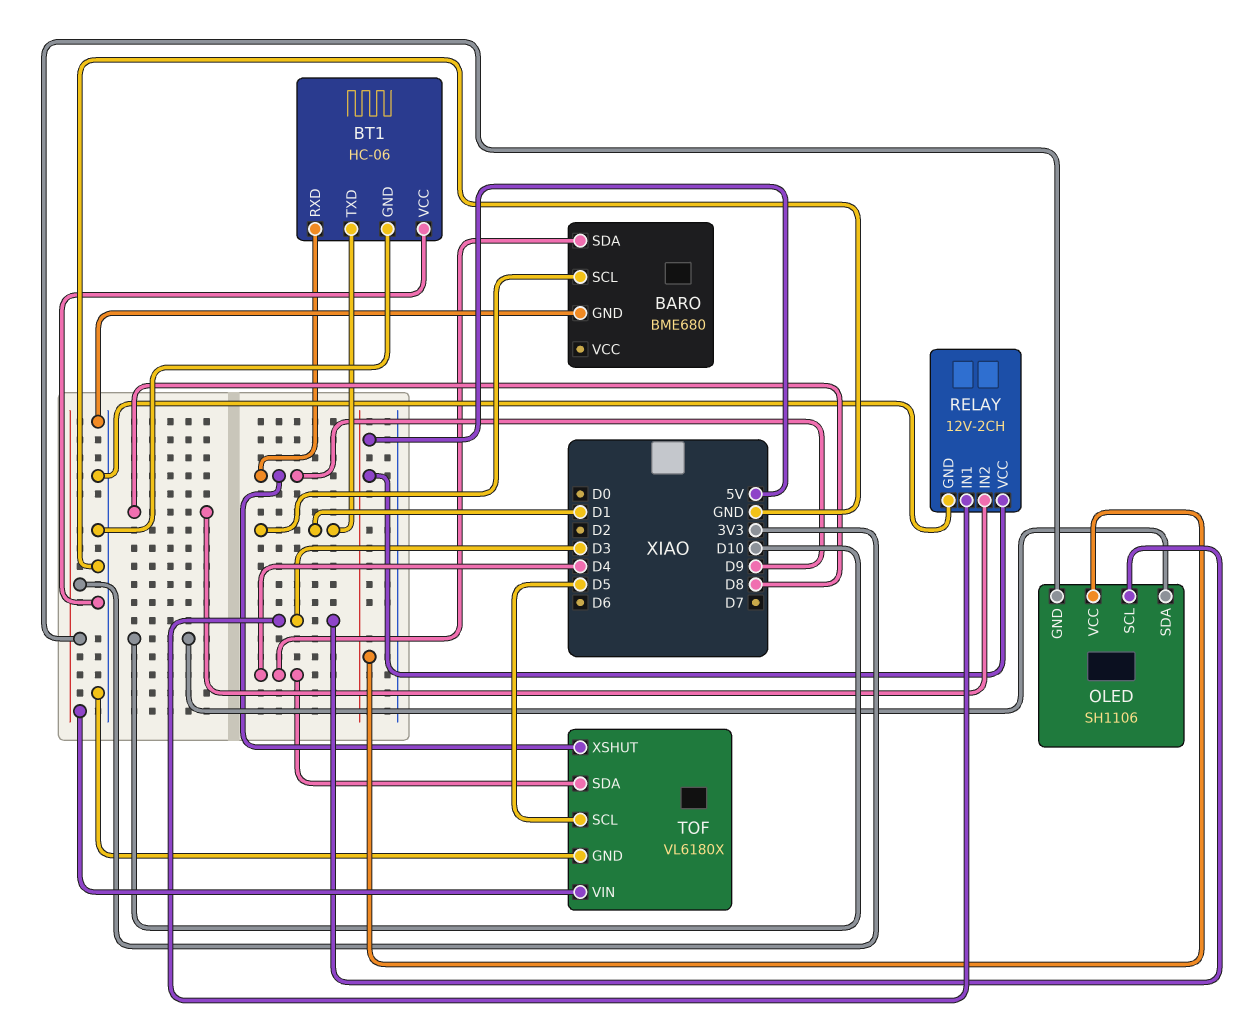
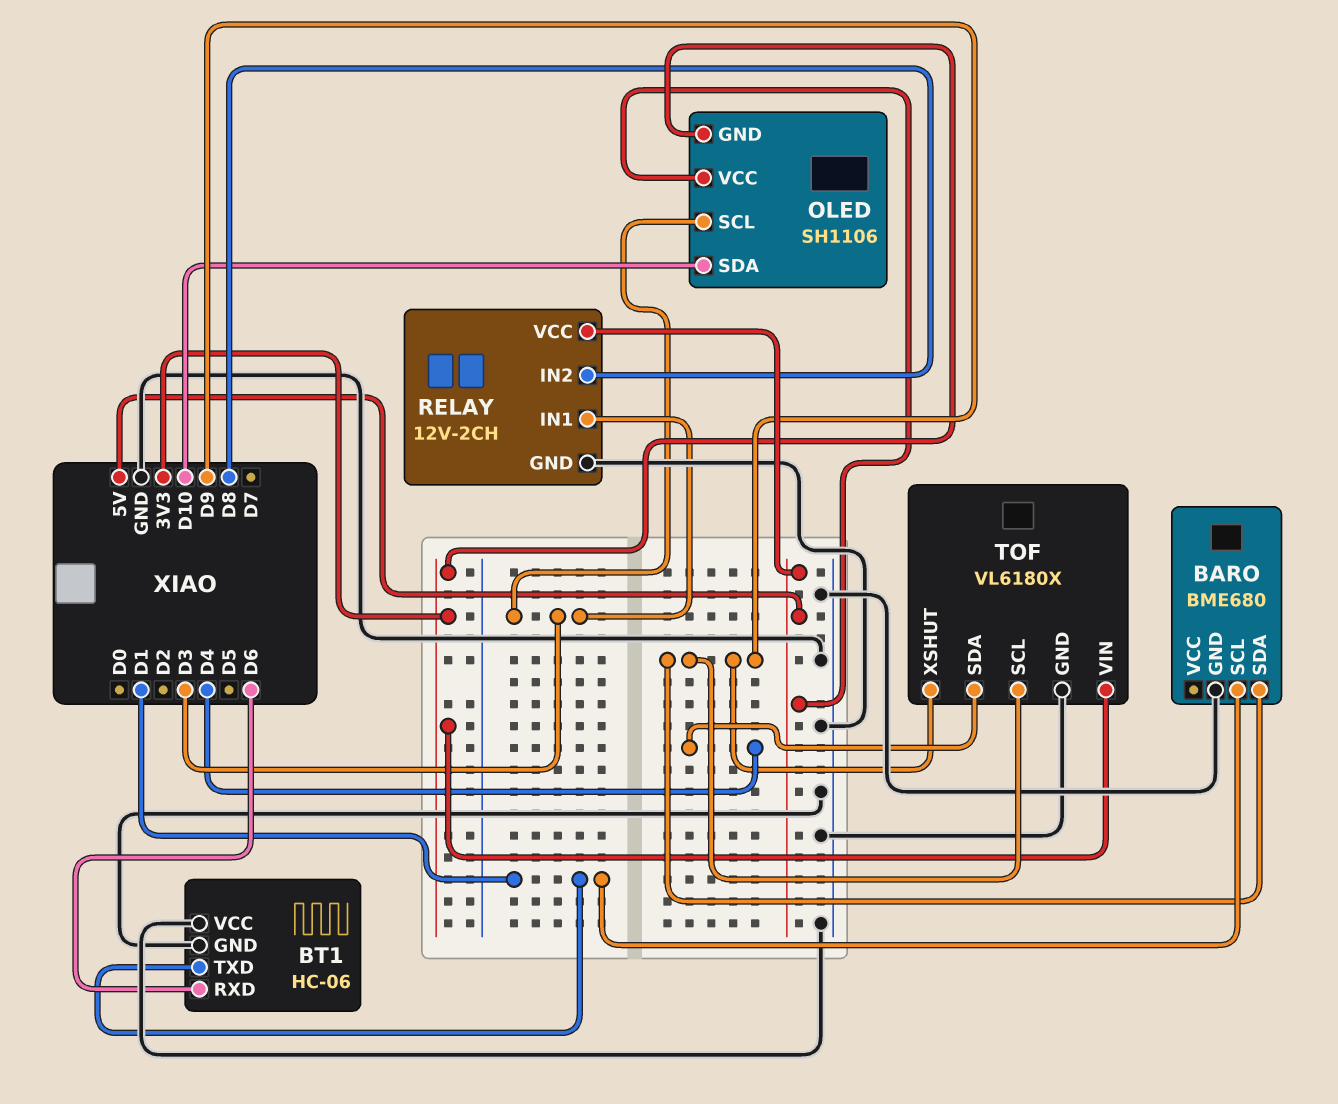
BARO pin SDA: D4 -> D9
BT1 pin RXD: D9 -> D6
TOF pin SCL: D5 -> D9

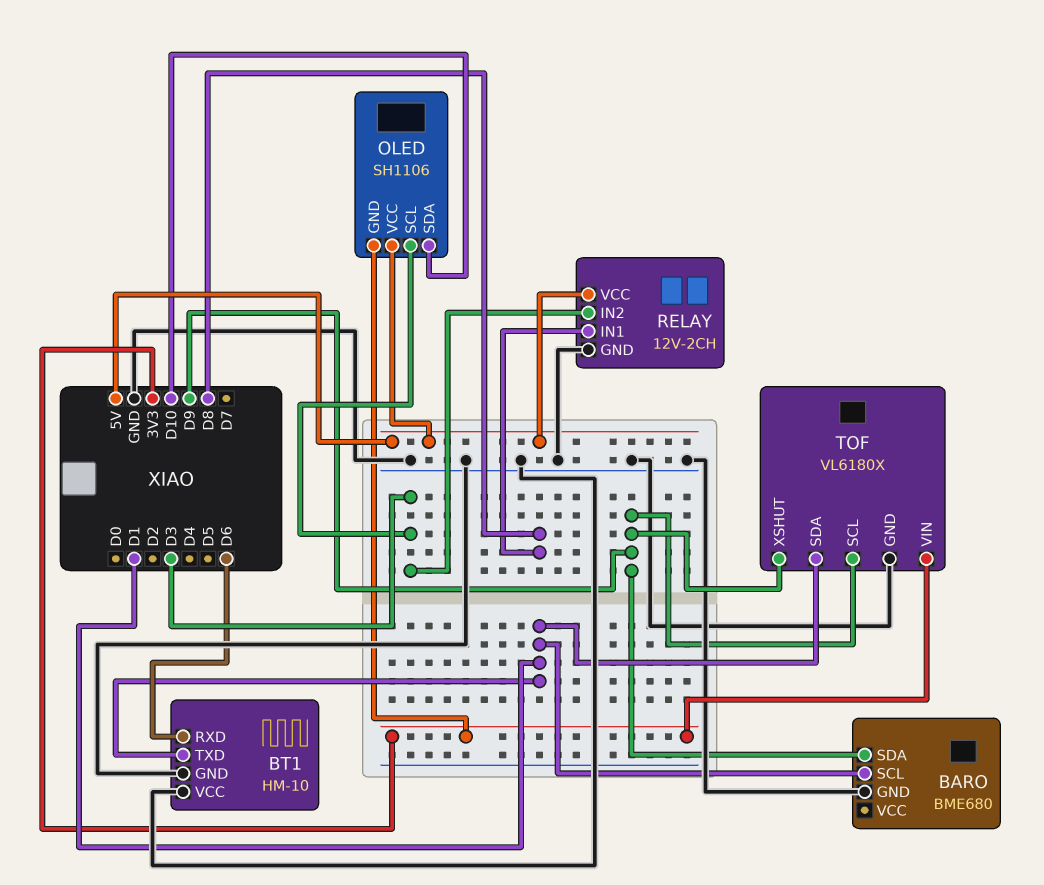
BT1: HC-06 -> HM-10
RELAY pin IN1: D3 -> D8
RELAY pin IN2: D8 -> D3
TOF pin SDA: D4 -> D1

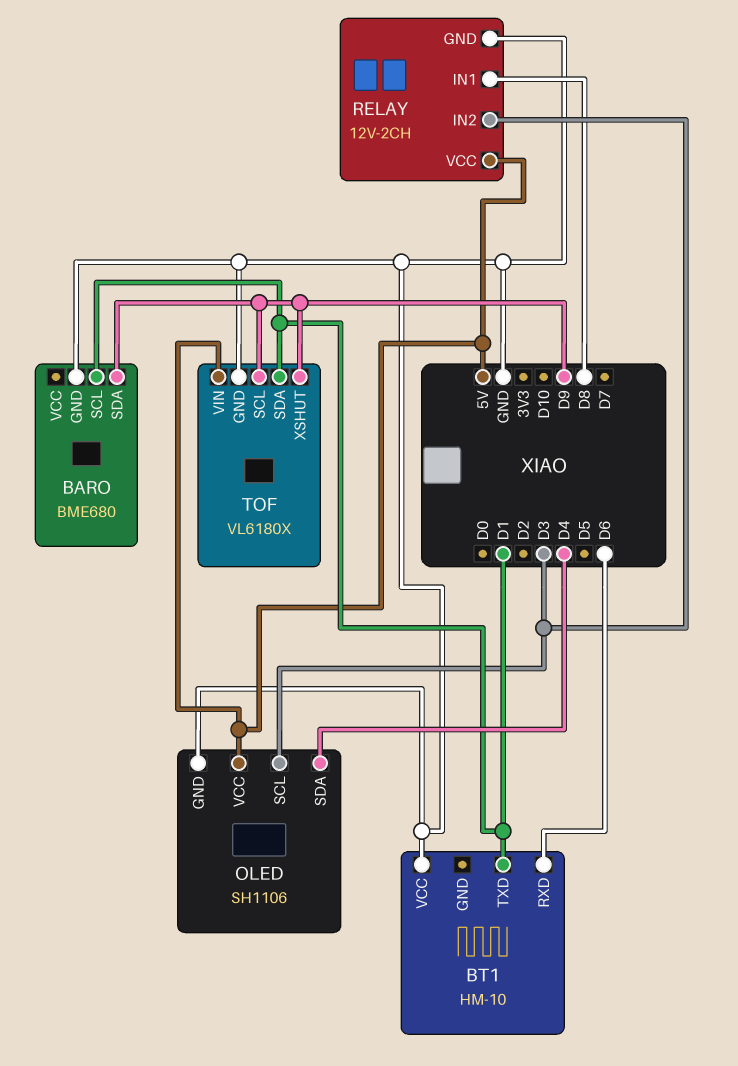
BT1 pin GND: GND -> none
OLED pin GND: 3V3 -> GND
OLED pin SDA: D10 -> D4
TOF pin VIN: 3V3 -> 5V

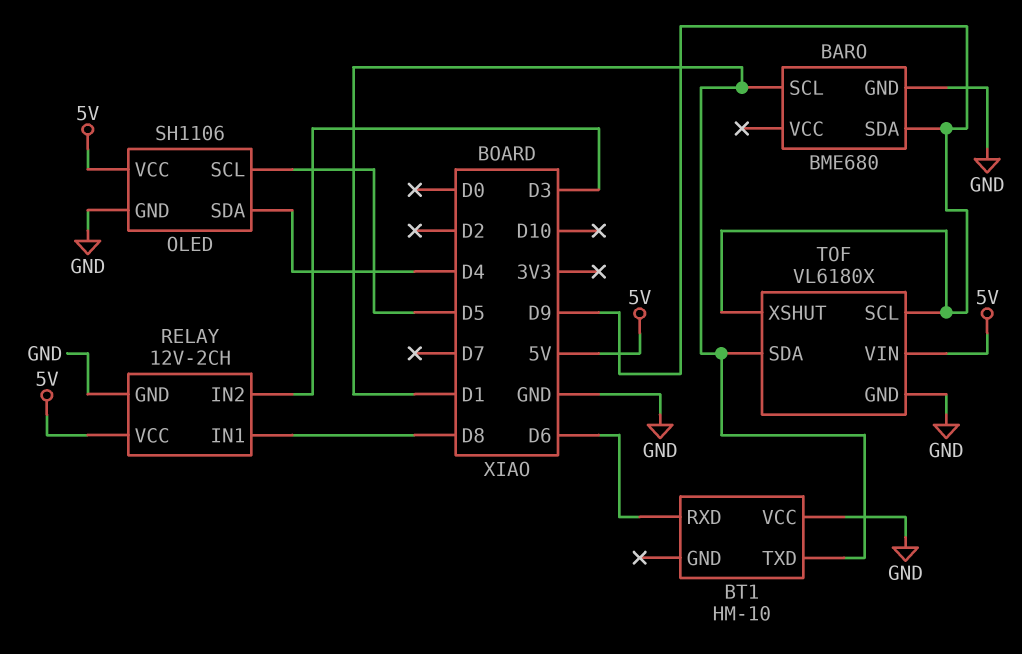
OLED pin SCL: D3 -> D5

